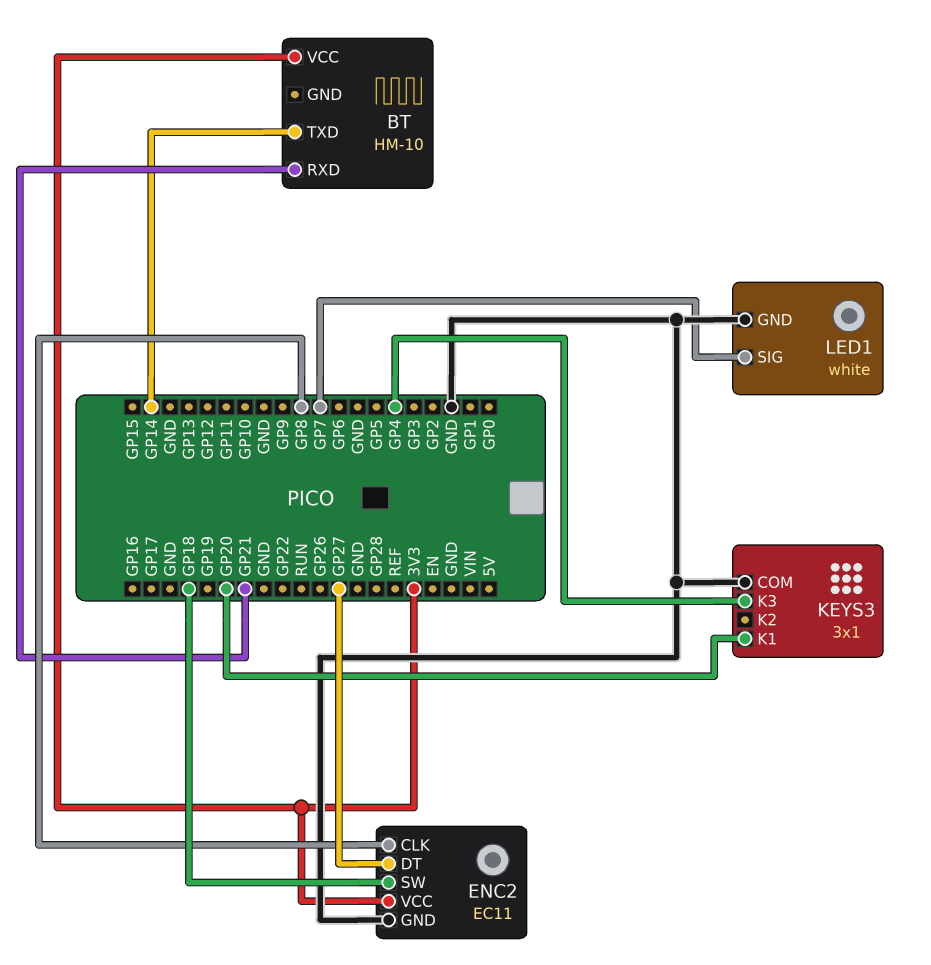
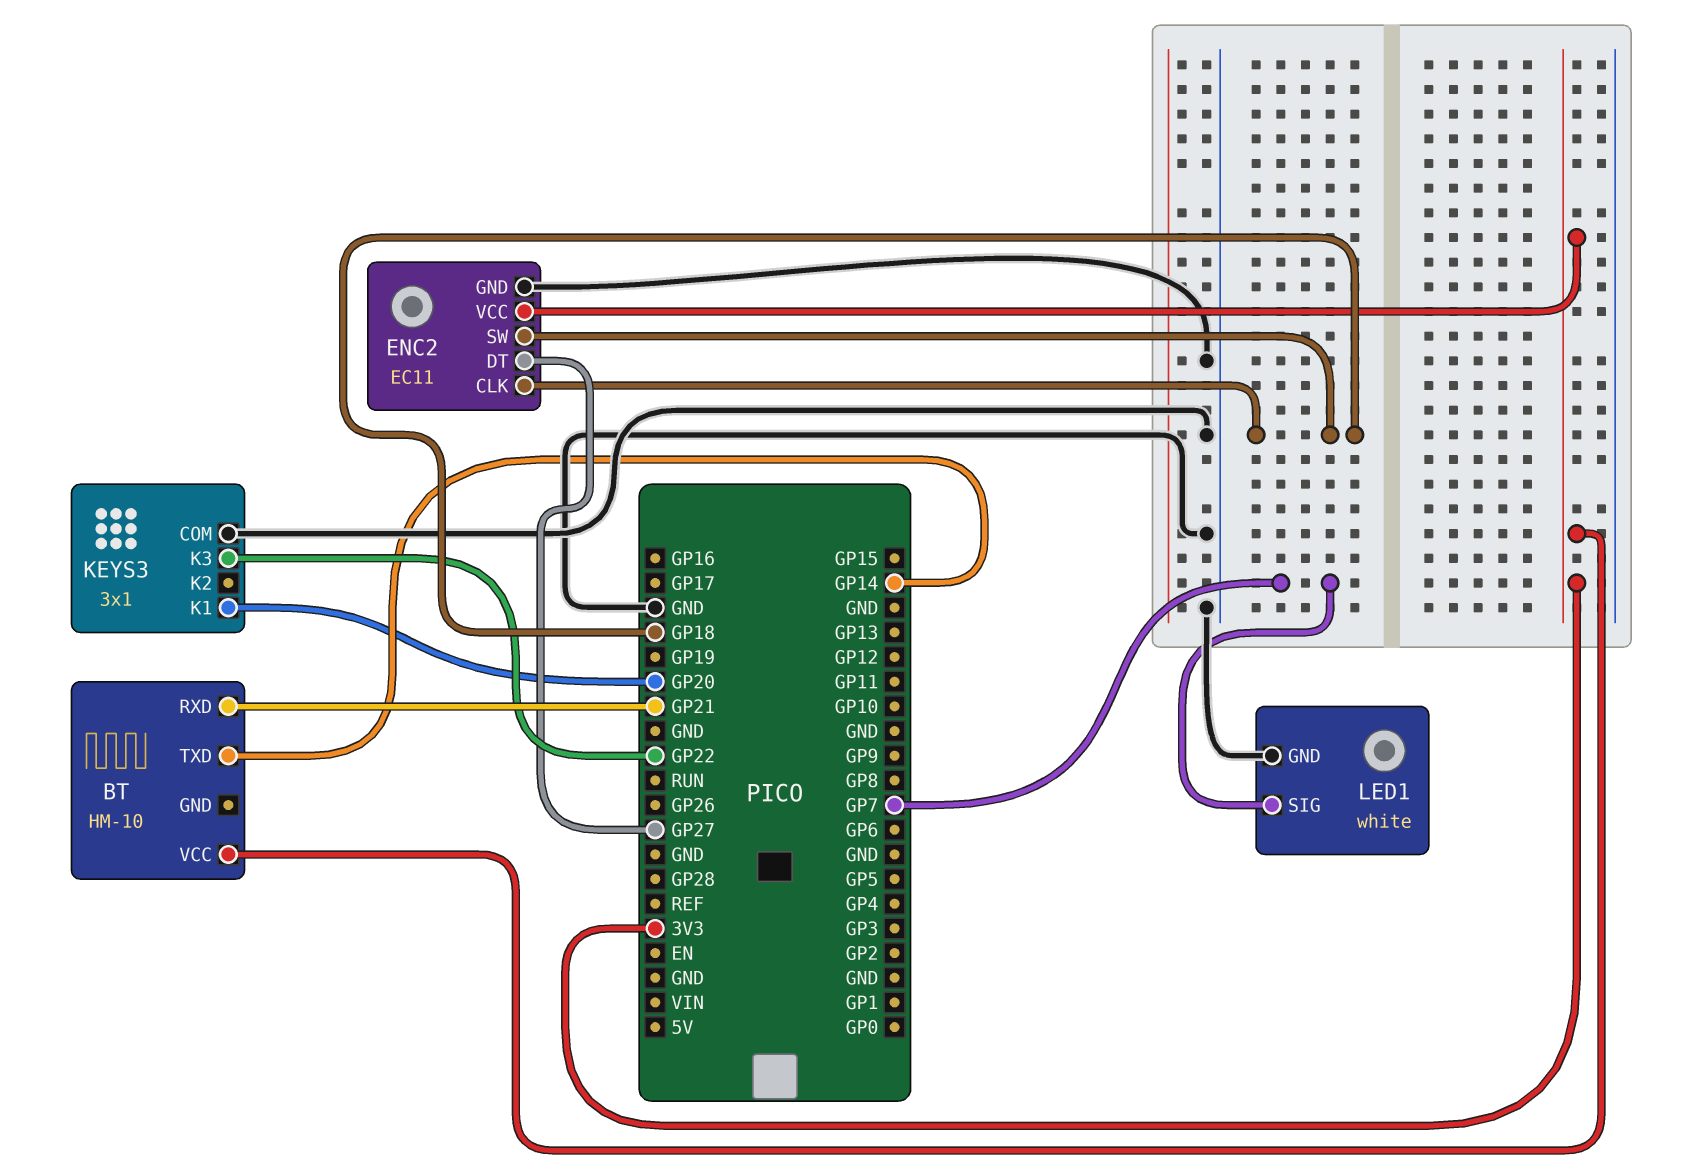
ENC2 pin CLK: GP8 -> GP18
KEYS3 pin K3: GP4 -> GP22

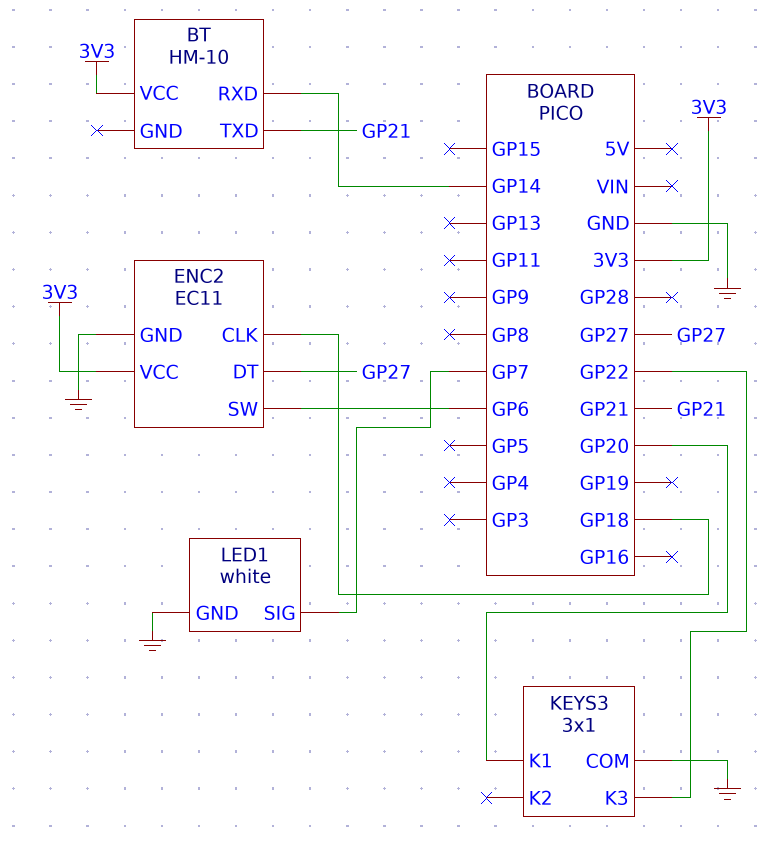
BT pin RXD: GP21 -> GP14
BT pin TXD: GP14 -> GP21
ENC2 pin SW: GP18 -> GP6

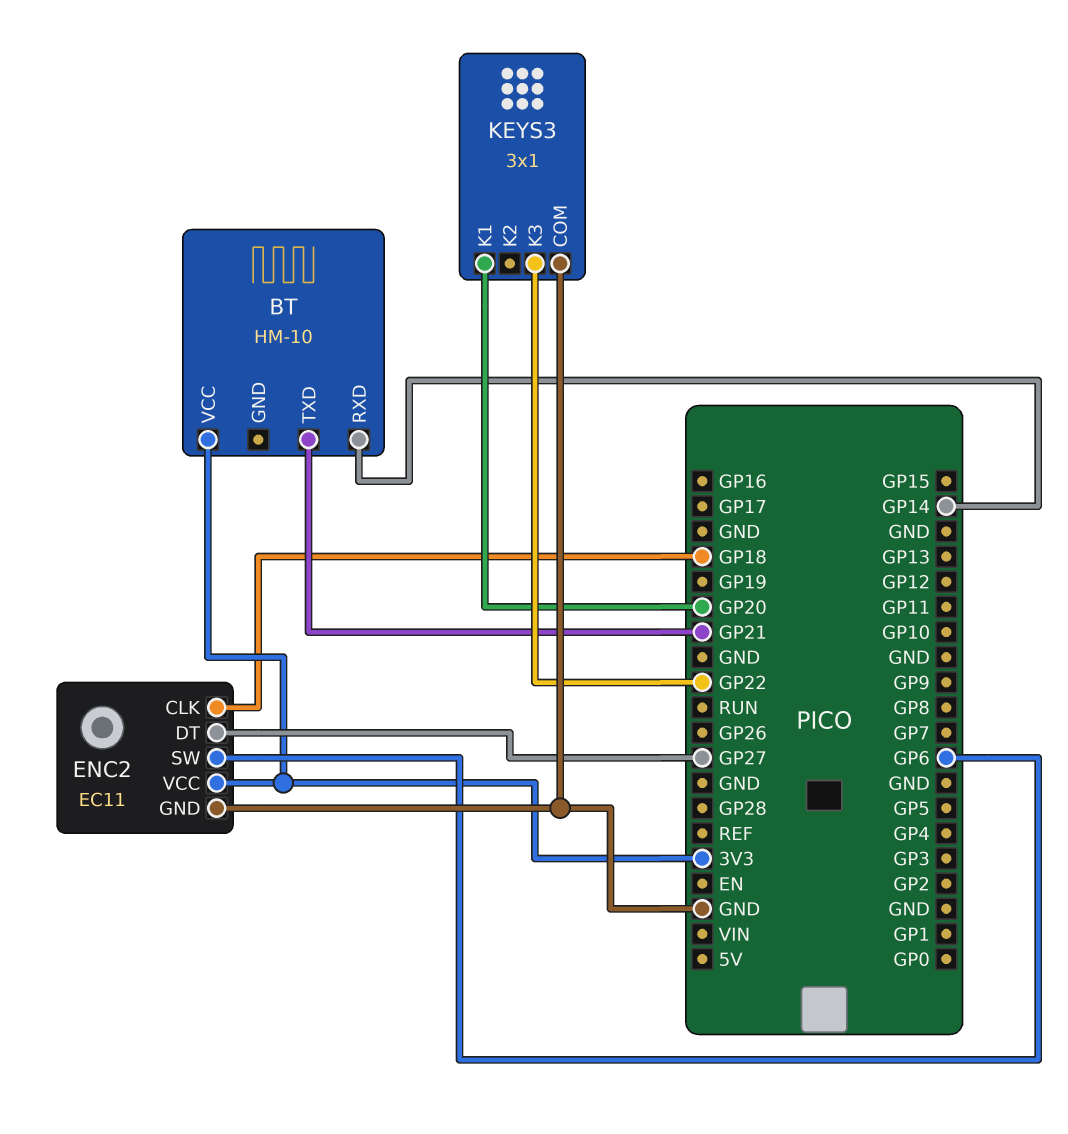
LED1: white -> none
LED1 pin GND: GND -> none
LED1 pin SIG: GP7 -> none

